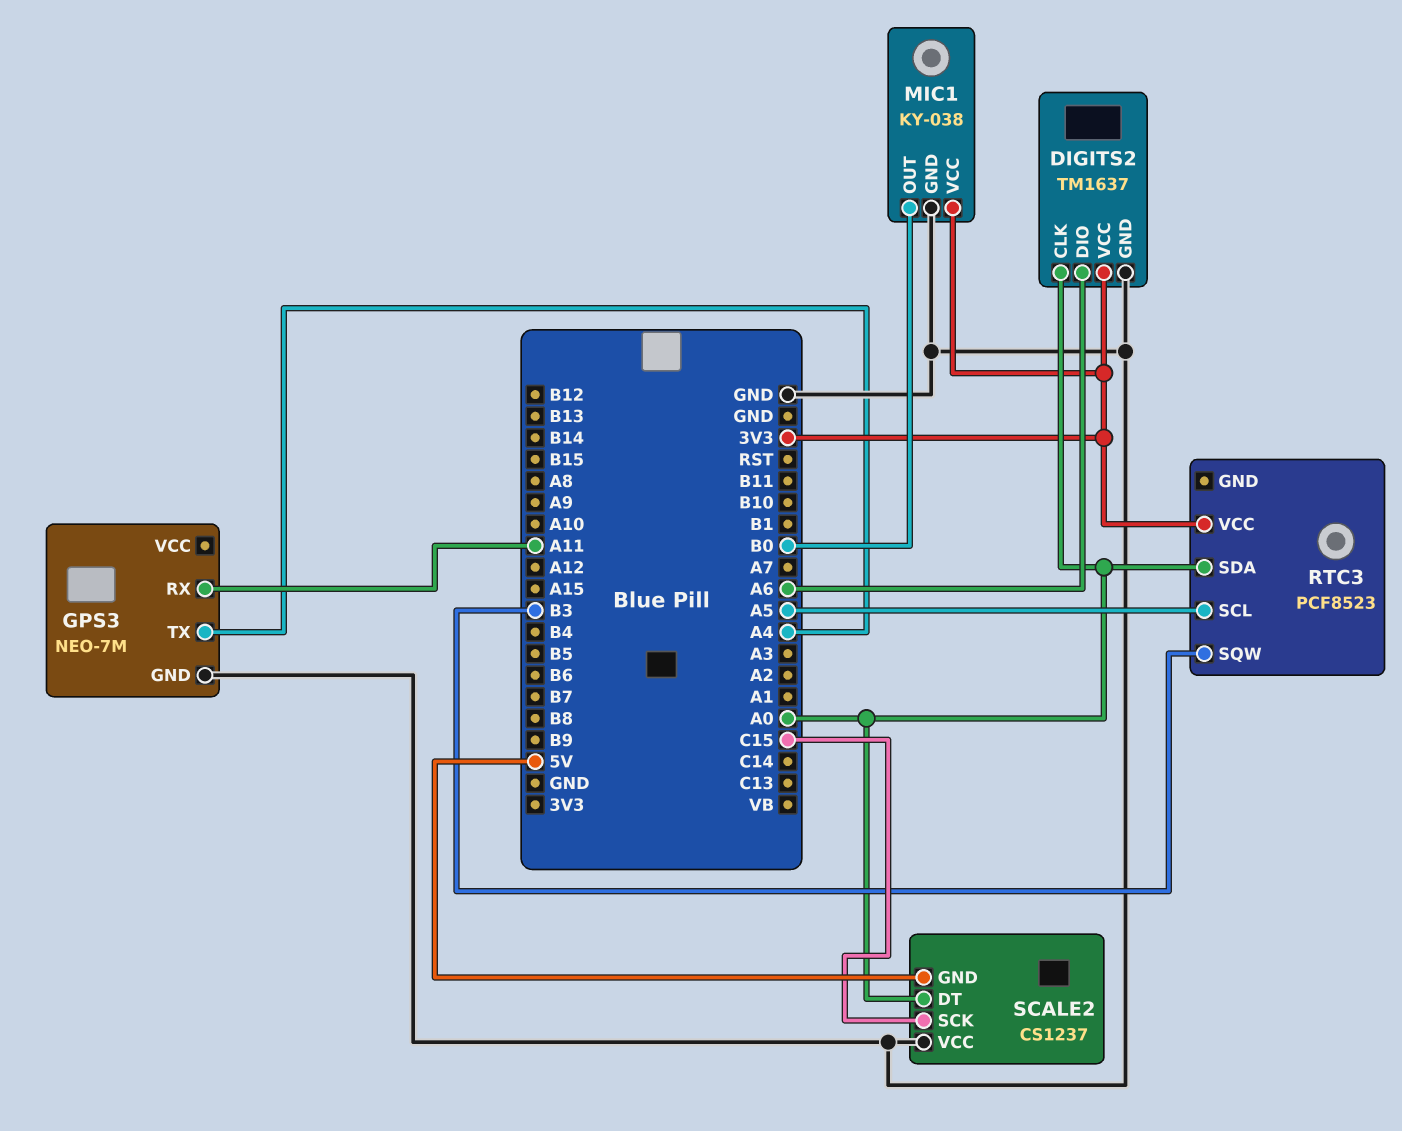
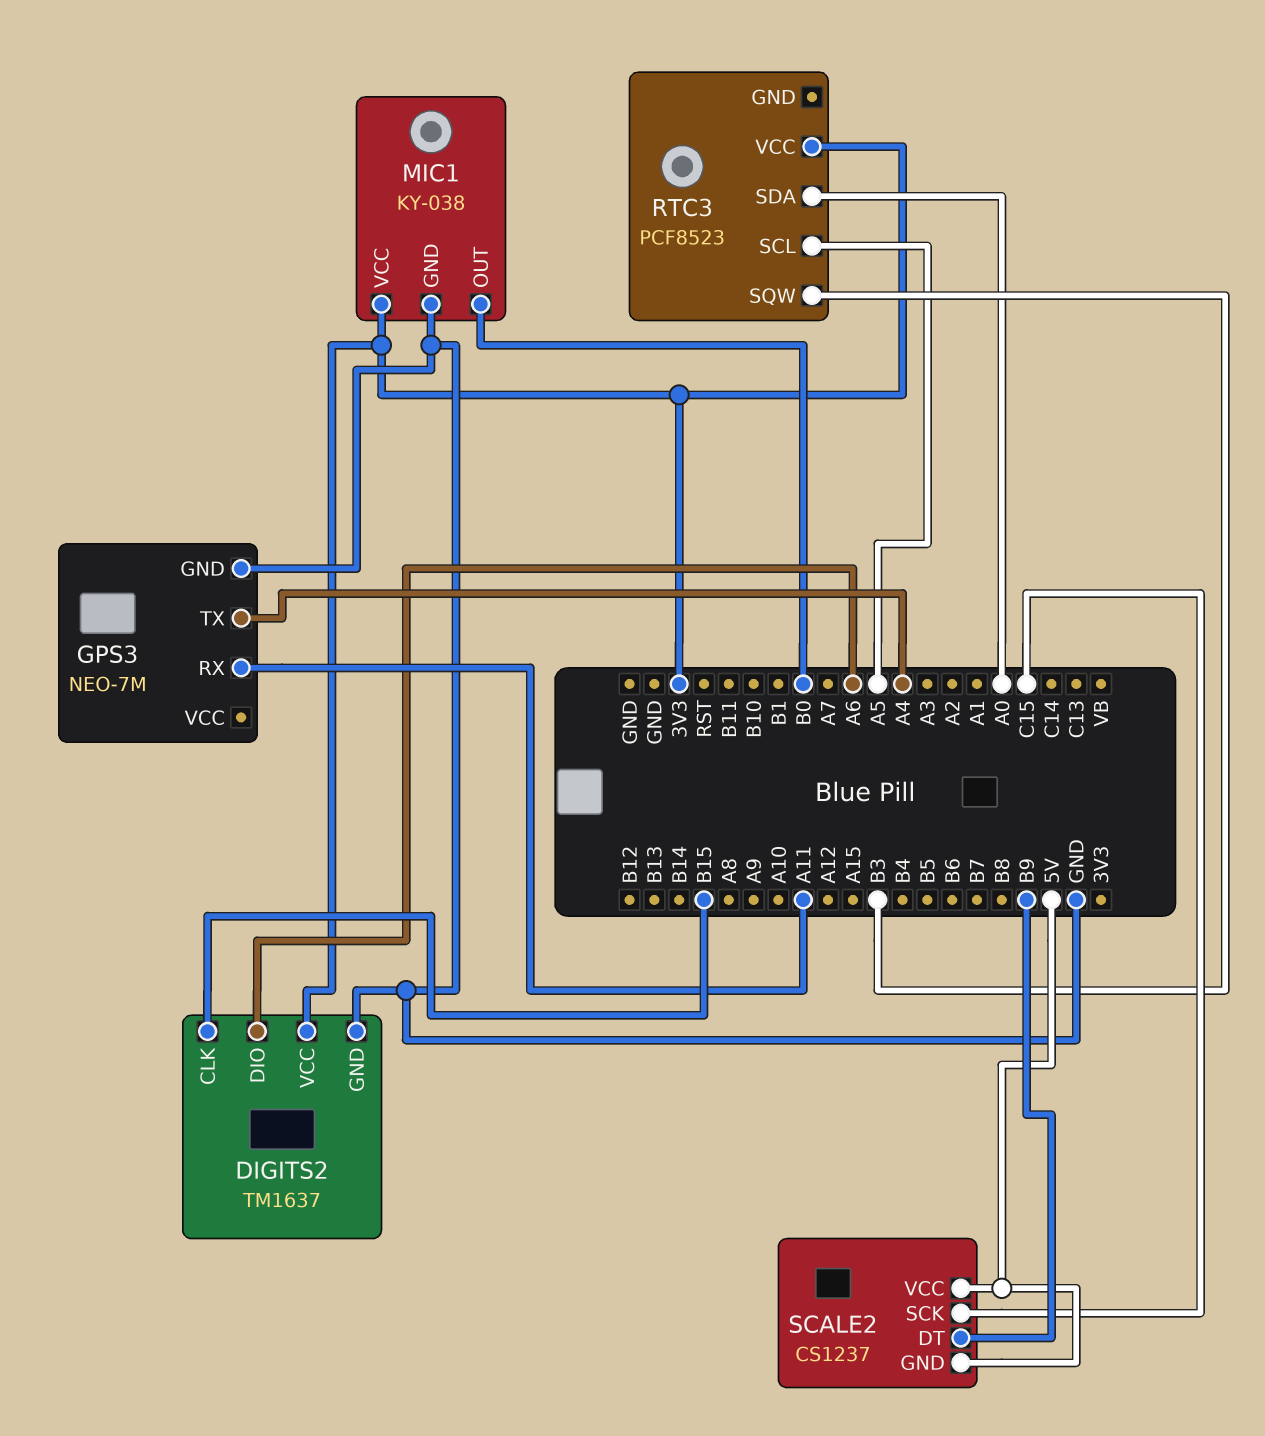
DIGITS2 pin CLK: A0 -> B15
SCALE2 pin DT: A0 -> B9
SCALE2 pin VCC: GND -> 5V

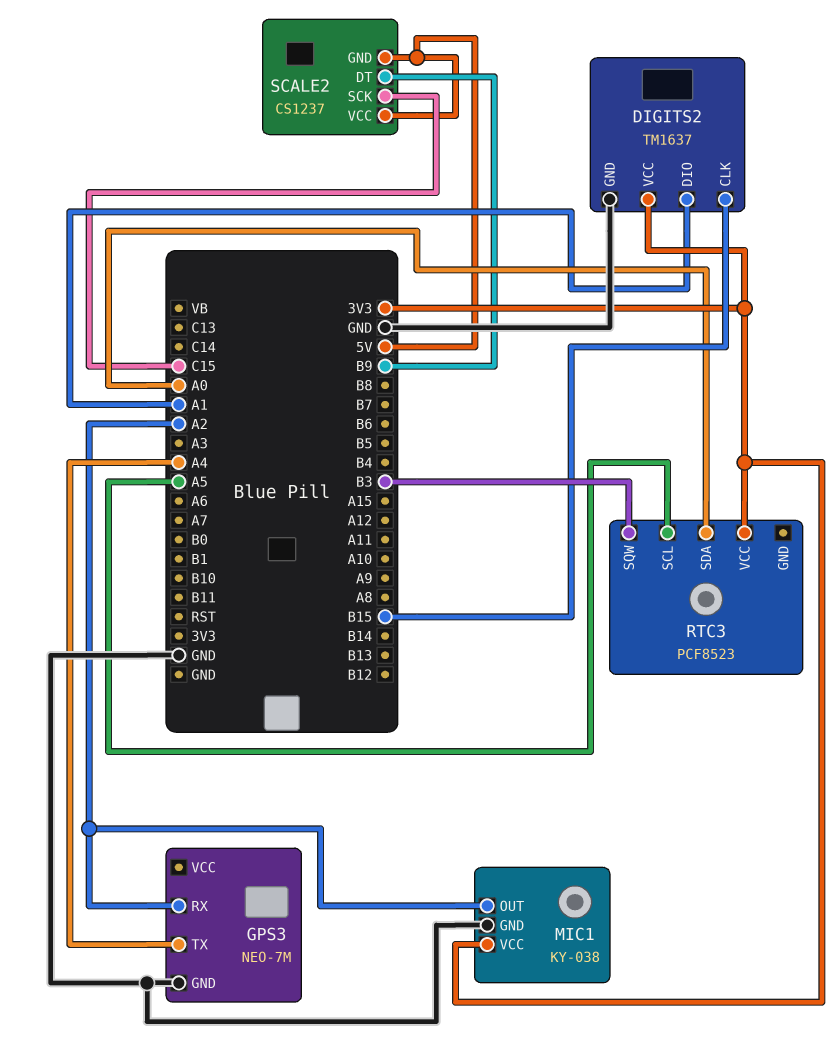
DIGITS2 pin DIO: A6 -> A1
GPS3 pin RX: A11 -> A2
MIC1 pin OUT: B0 -> A2

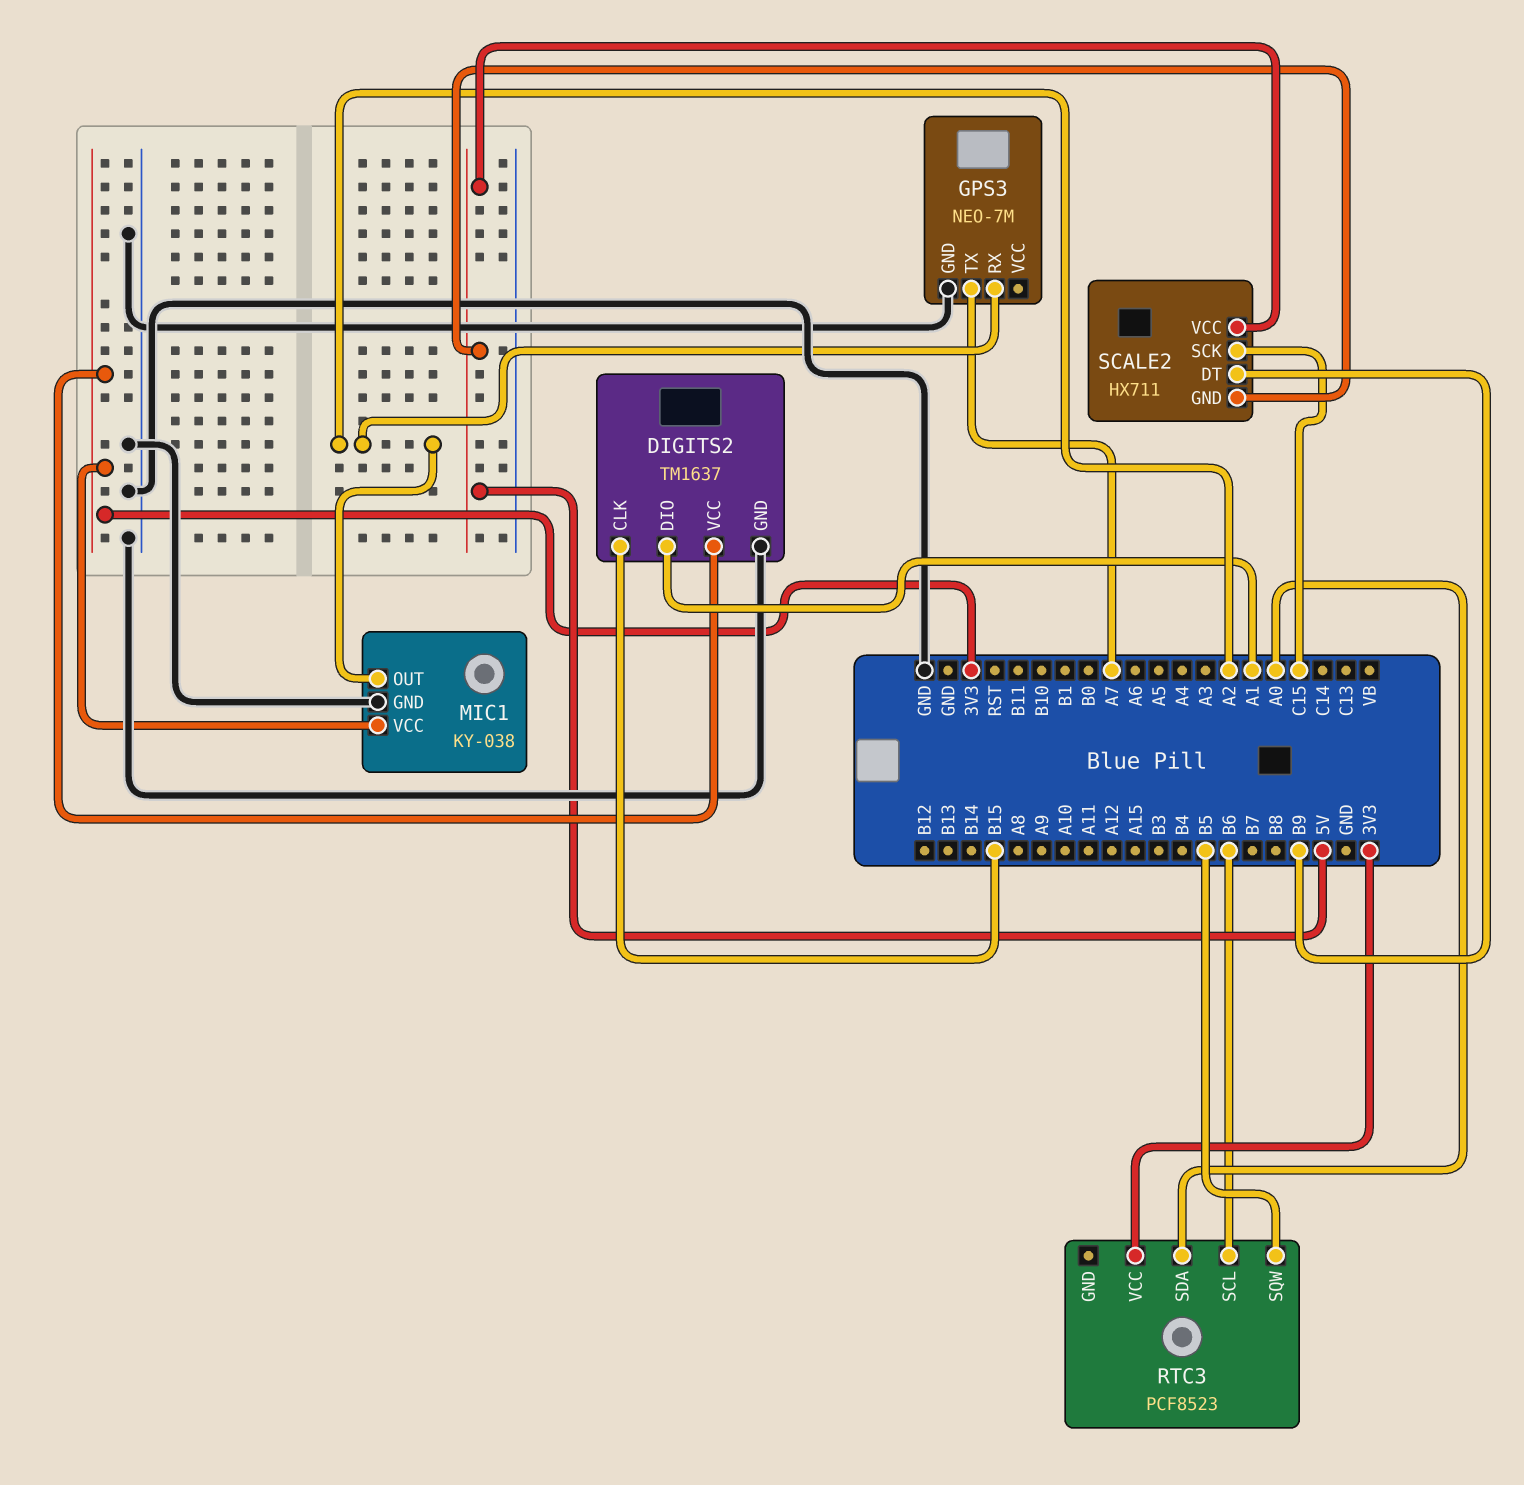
GPS3 pin TX: A4 -> A7
RTC3 pin SCL: A5 -> B6
RTC3 pin SQW: B3 -> B5
SCALE2: CS1237 -> HX711

